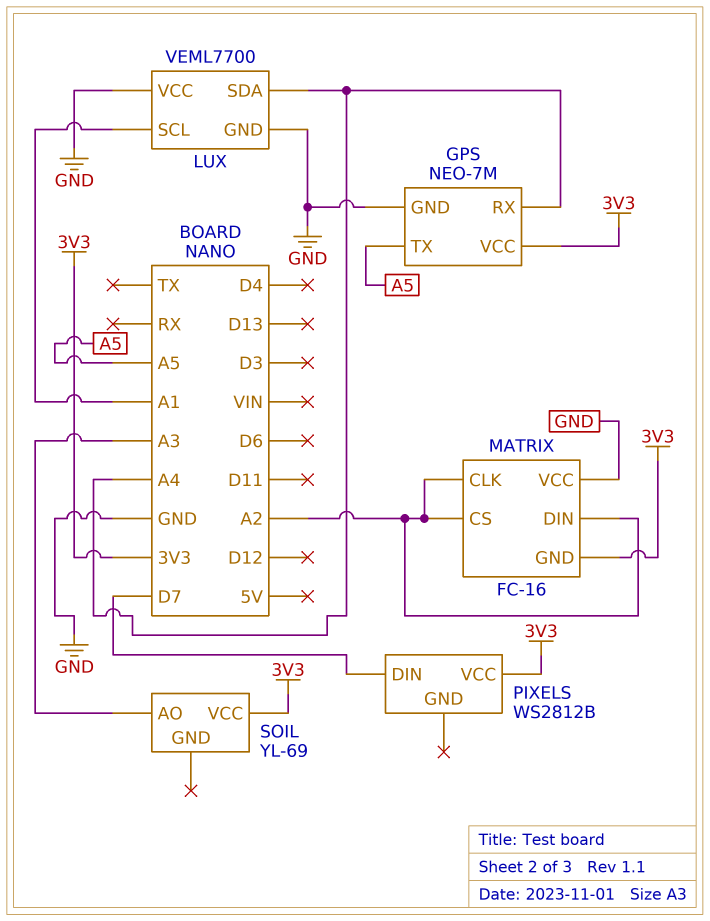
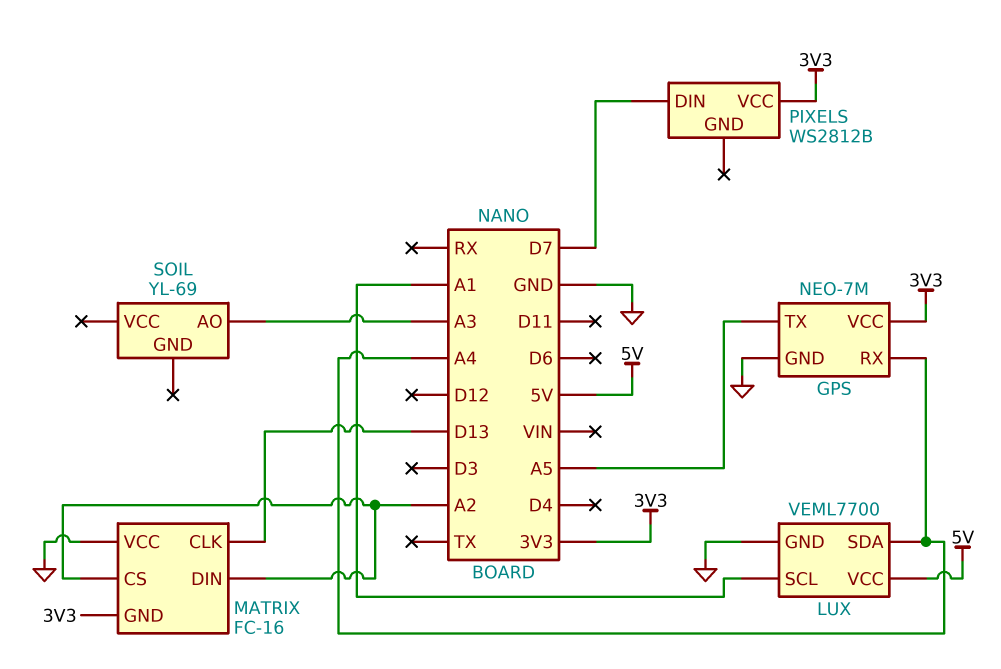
LUX pin VCC: GND -> 5V
MATRIX pin CLK: A2 -> D13
SOIL pin VCC: 3V3 -> none

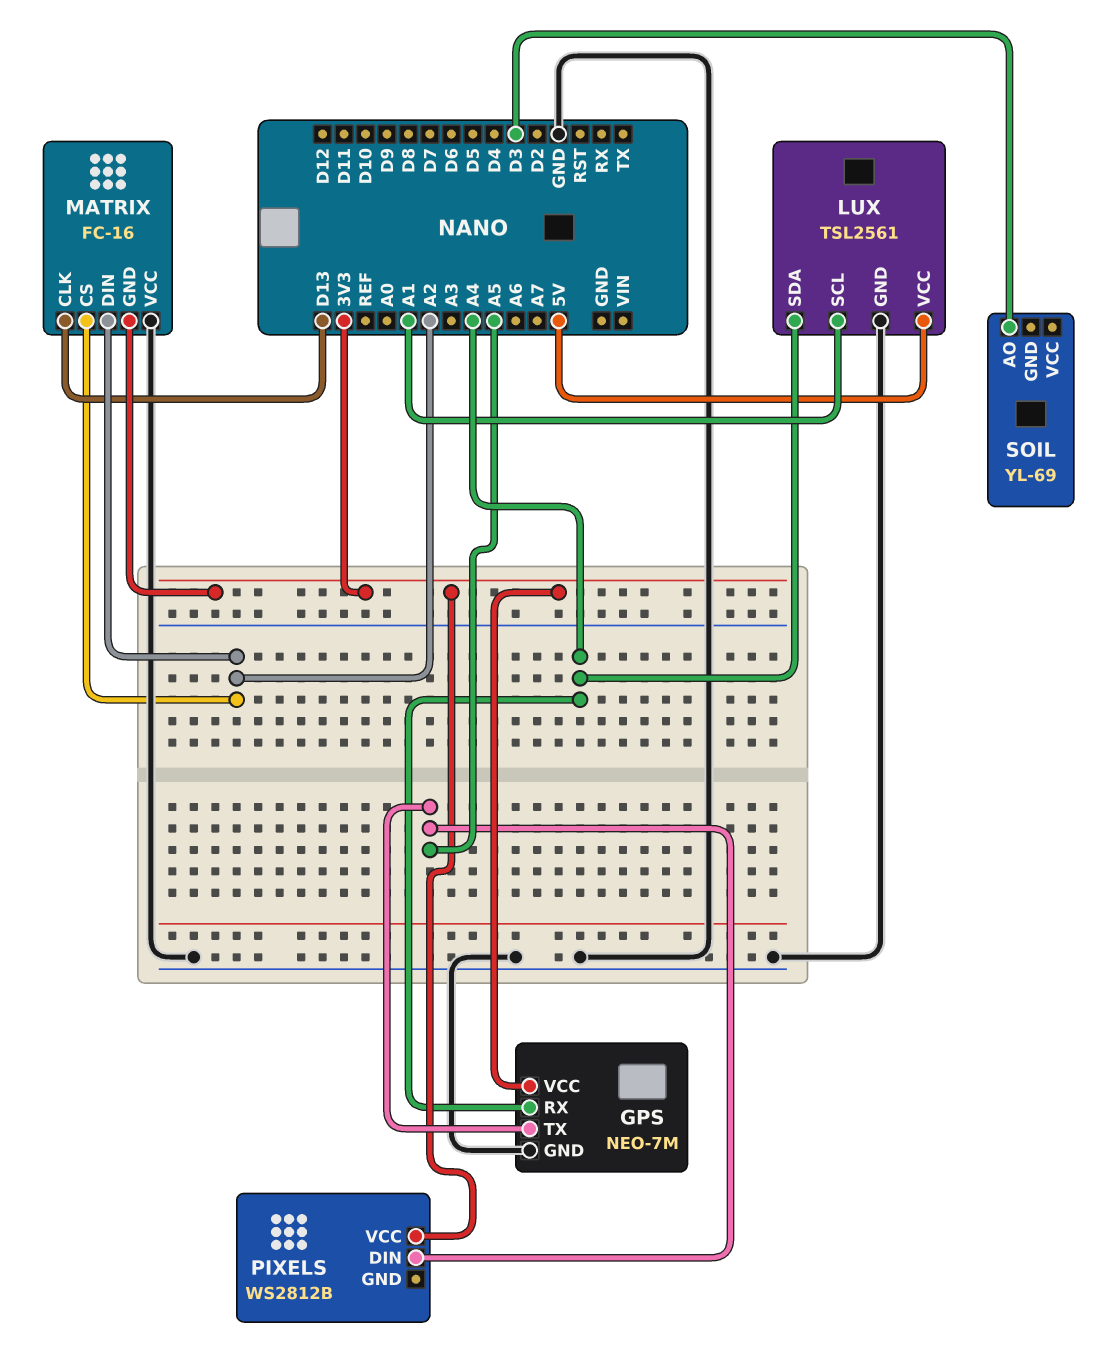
LUX: VEML7700 -> TSL2561
PIXELS pin DIN: D7 -> A5
SOIL pin AO: A3 -> D3

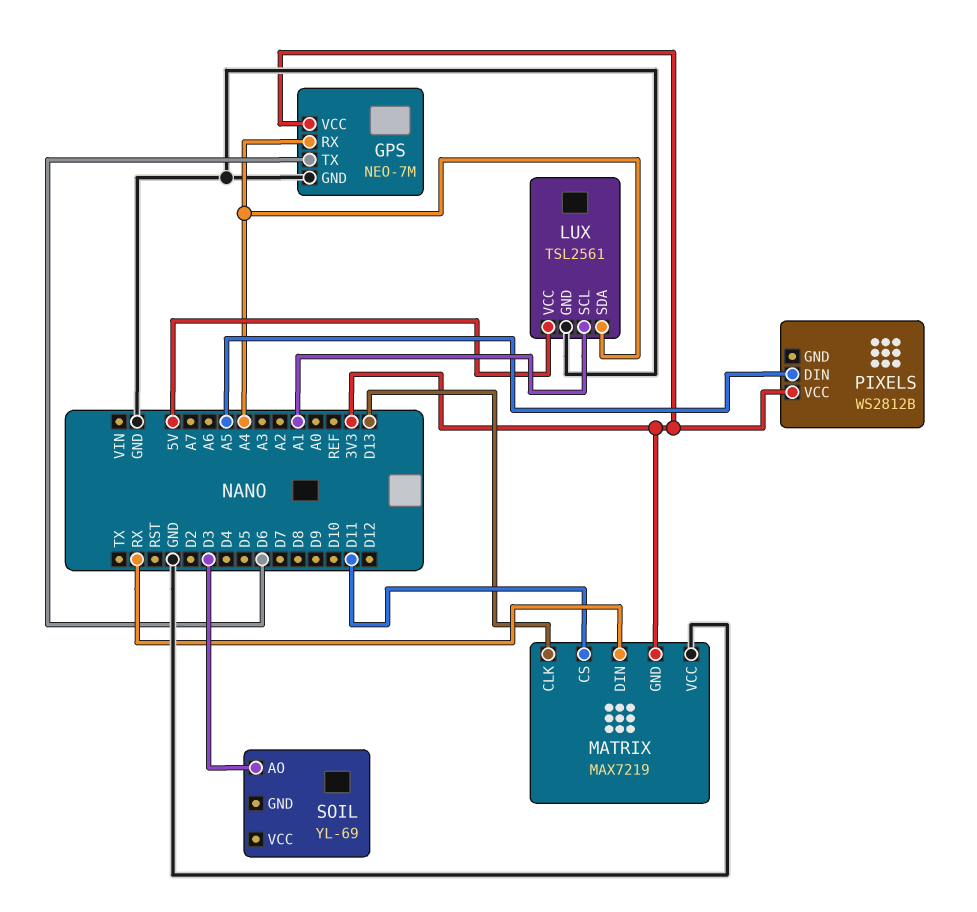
GPS pin TX: A5 -> D6
MATRIX: FC-16 -> MAX7219
MATRIX pin CS: A2 -> D11
MATRIX pin DIN: A2 -> RX

